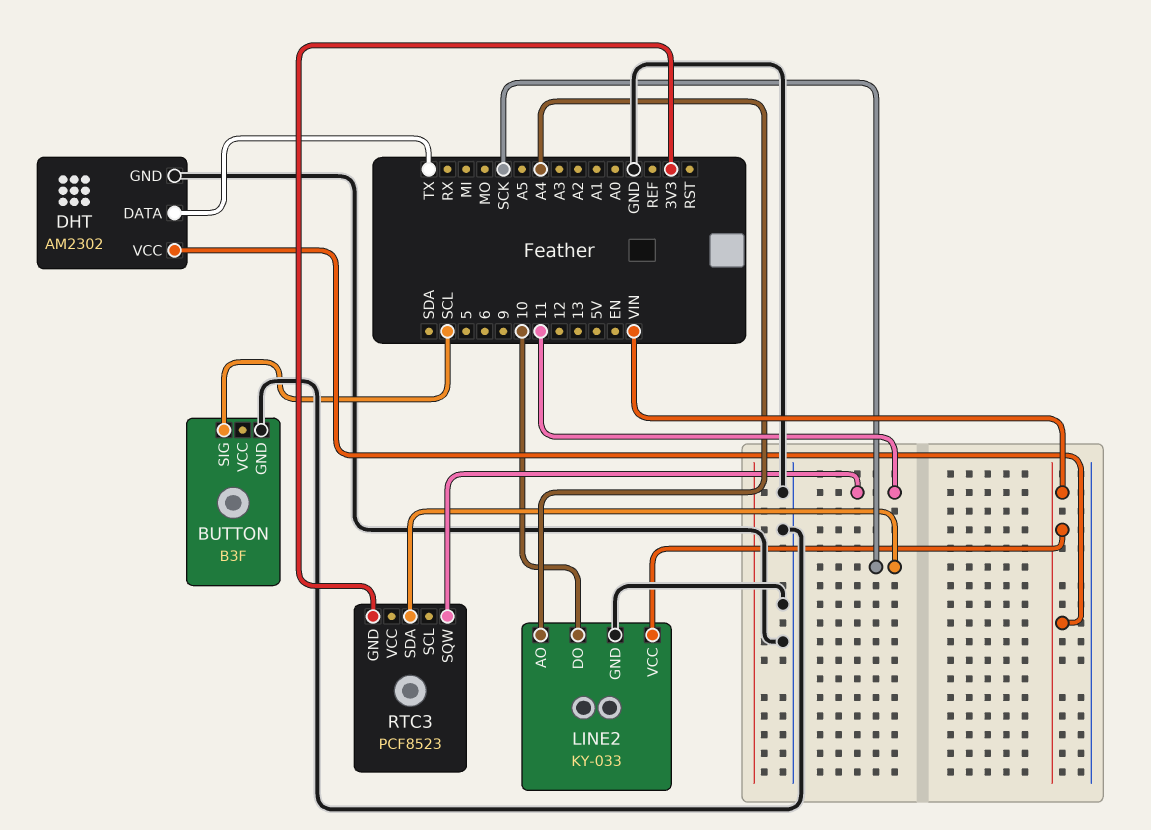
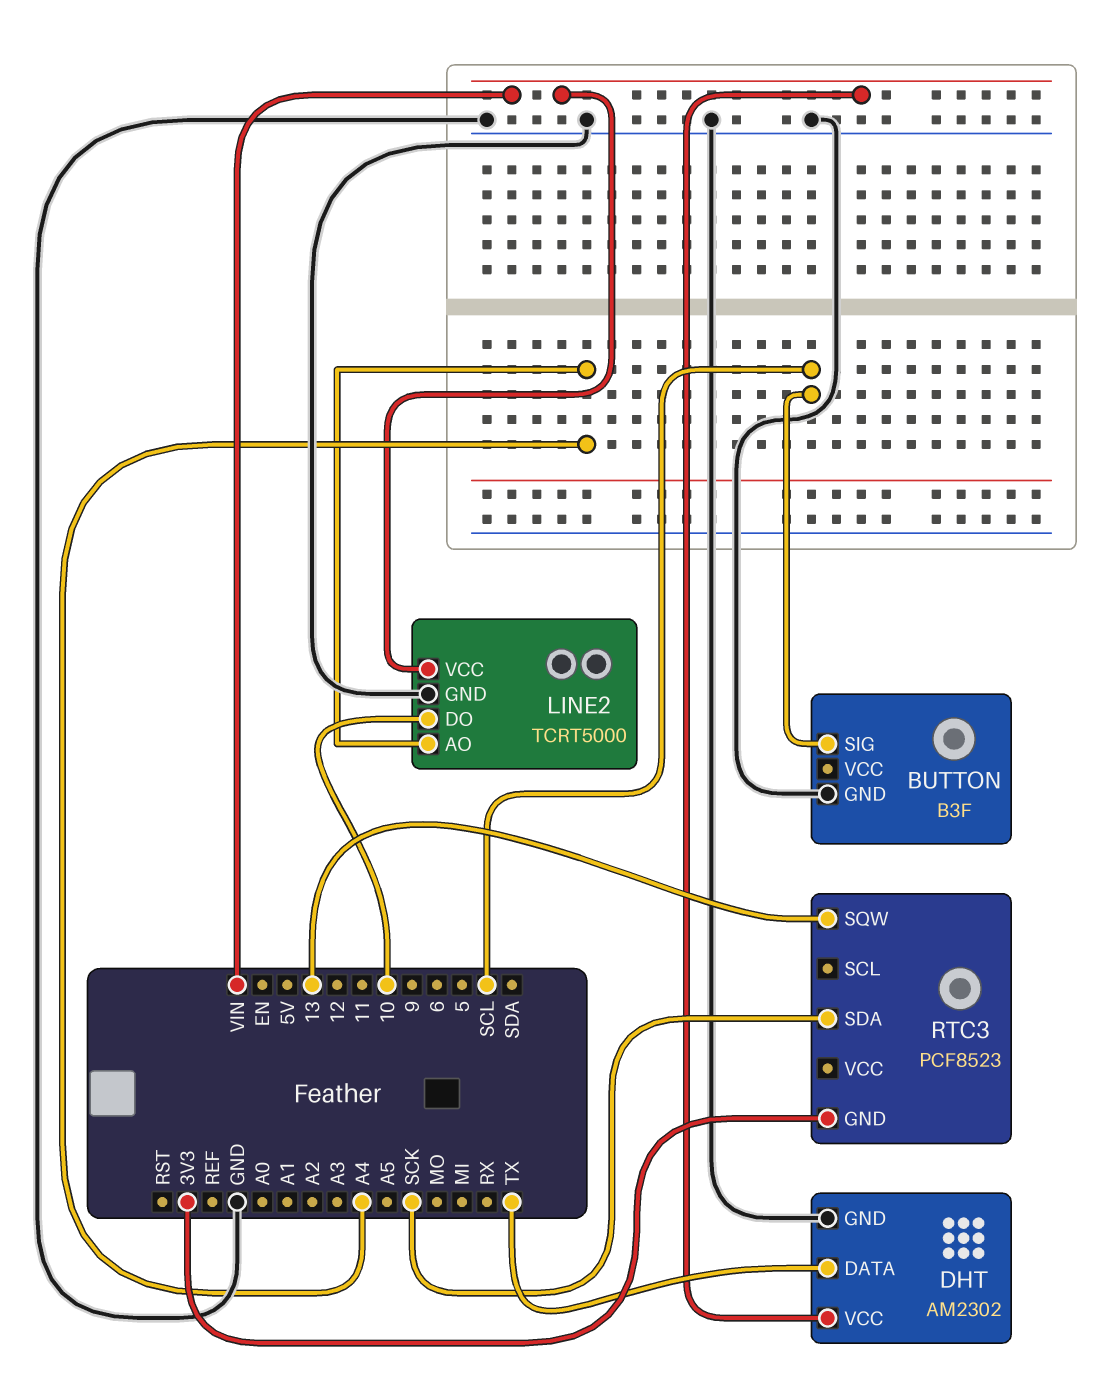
LINE2: KY-033 -> TCRT5000
RTC3 pin SQW: 11 -> 13

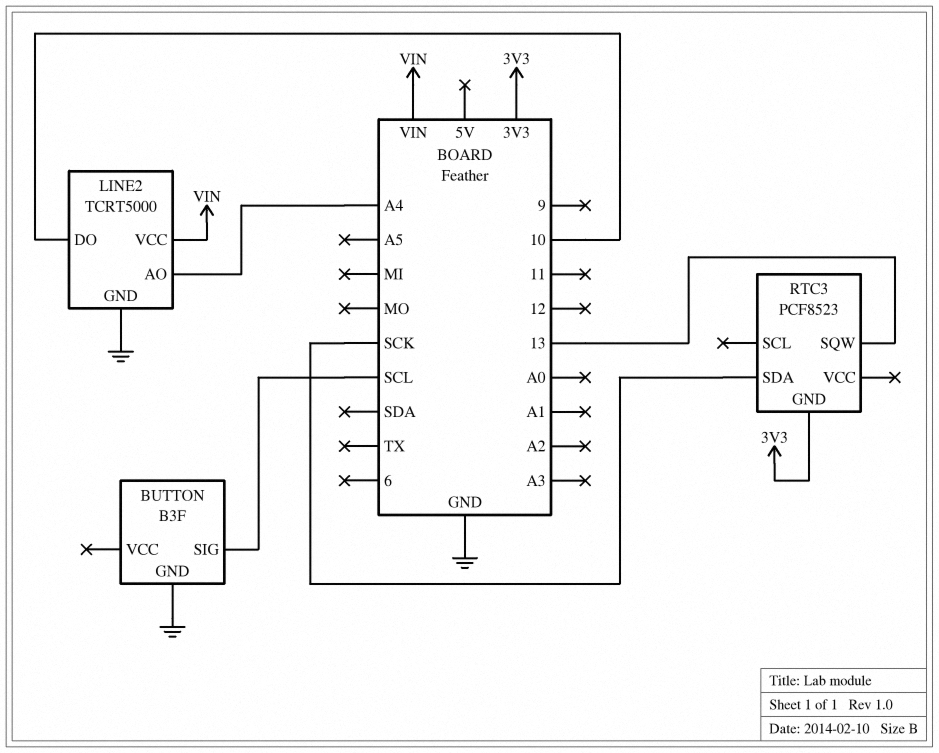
DHT: AM2302 -> none
DHT pin DATA: TX -> none
DHT pin GND: GND -> none
DHT pin VCC: VIN -> none

